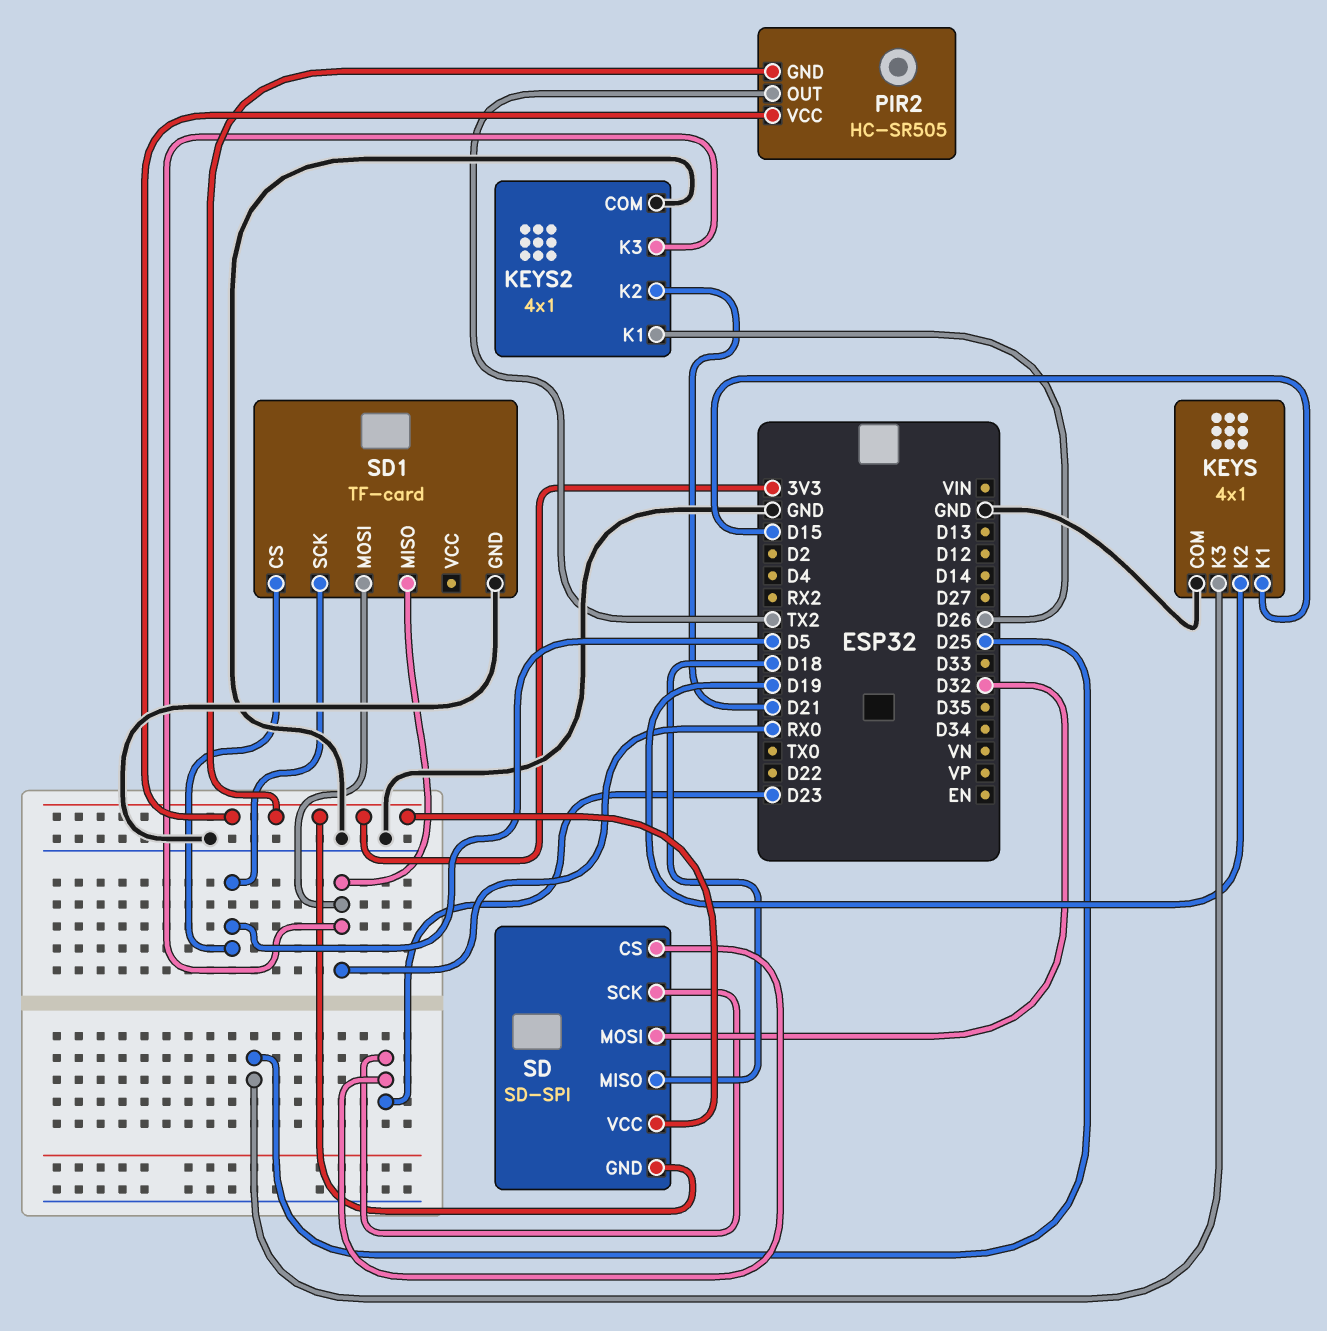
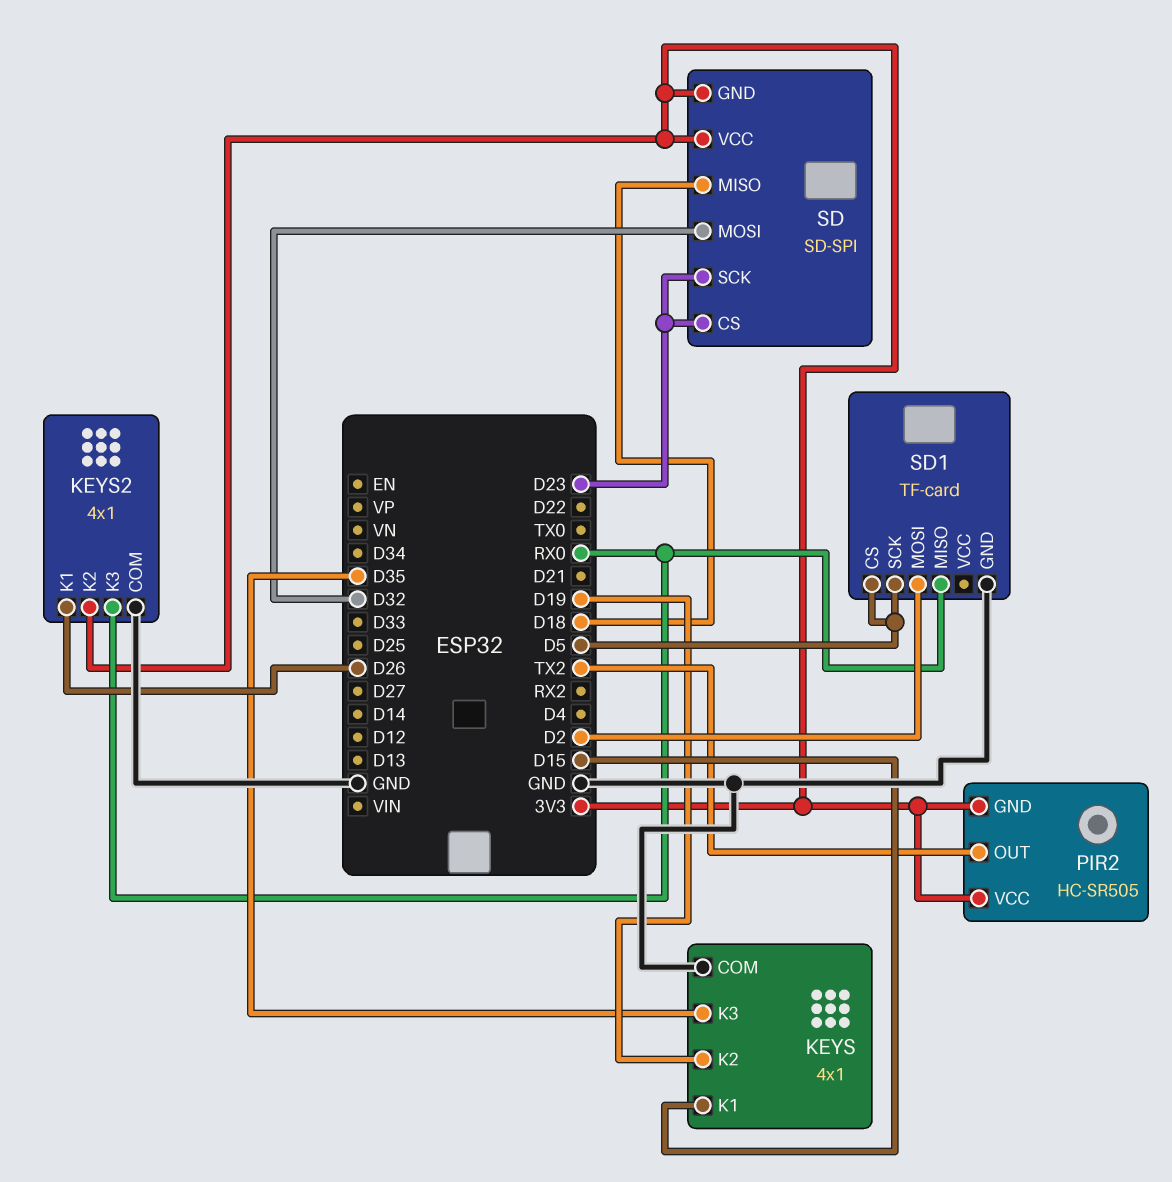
KEYS pin K3: D25 -> D35
KEYS2 pin K2: D21 -> 3V3
SD1 pin MOSI: RX0 -> D2

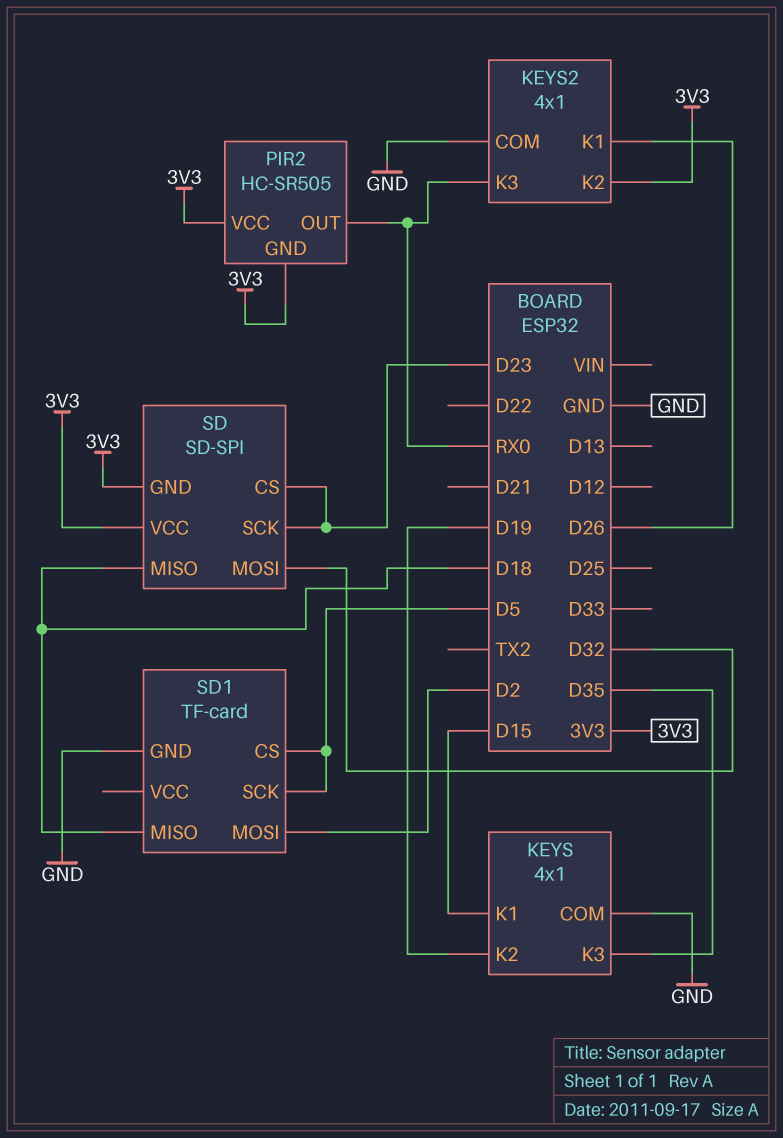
PIR2 pin OUT: TX2 -> RX0
SD1 pin MISO: RX0 -> D18

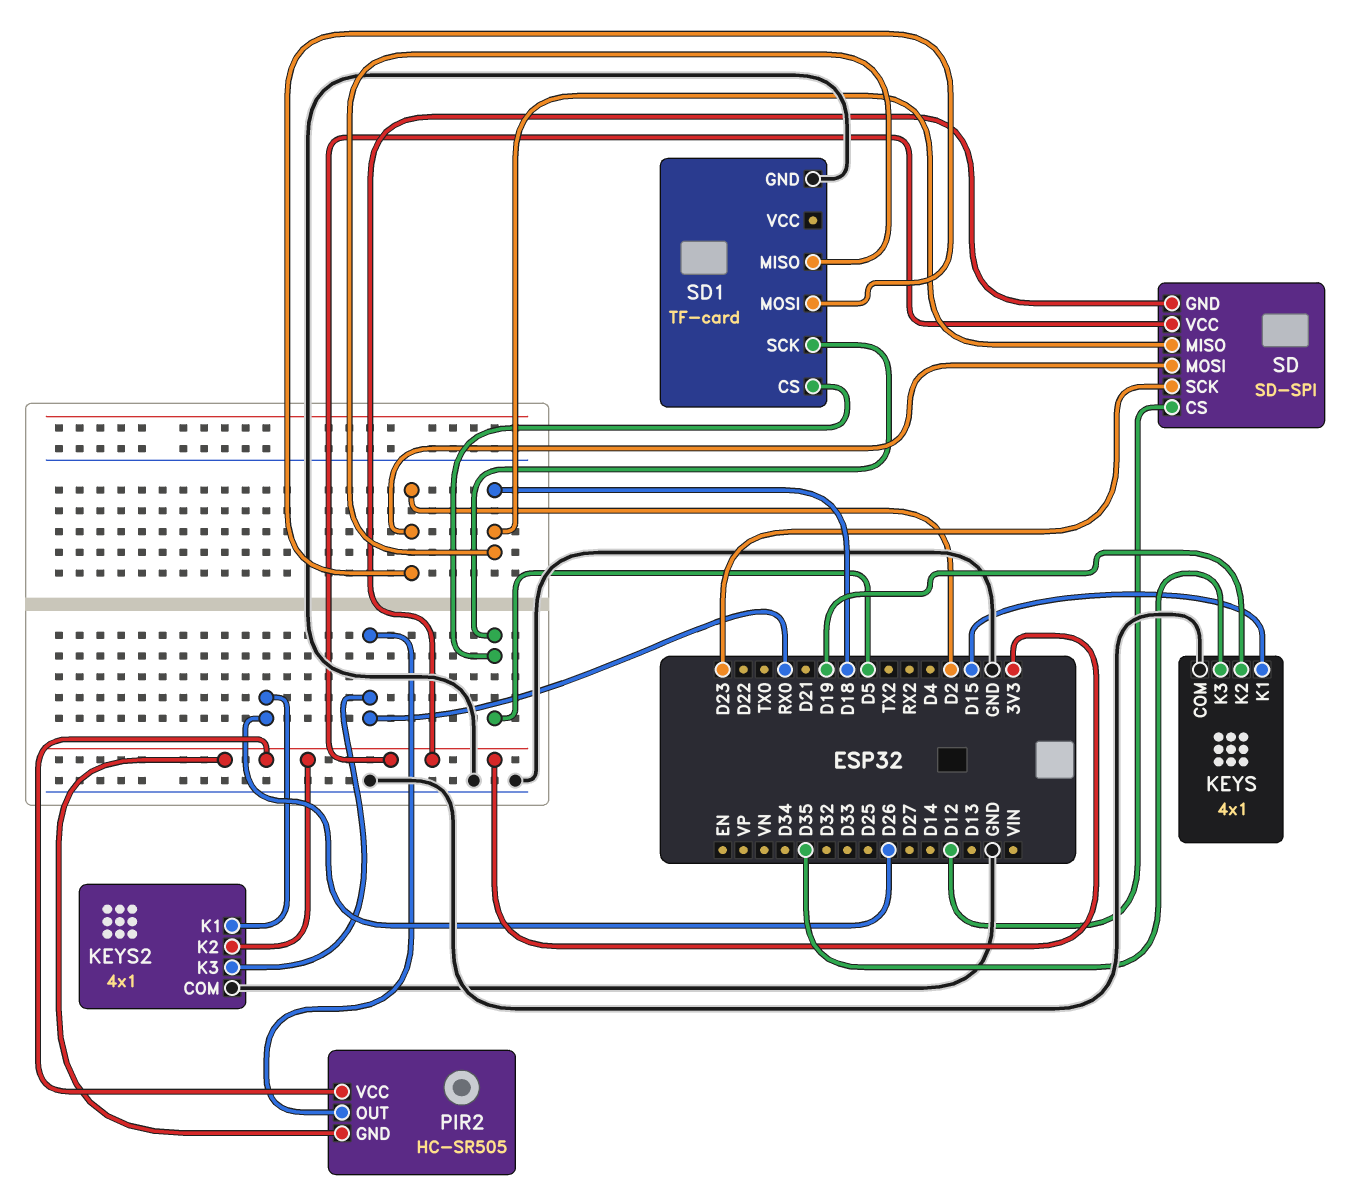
SD pin CS: D23 -> D12
SD pin MOSI: D32 -> D2

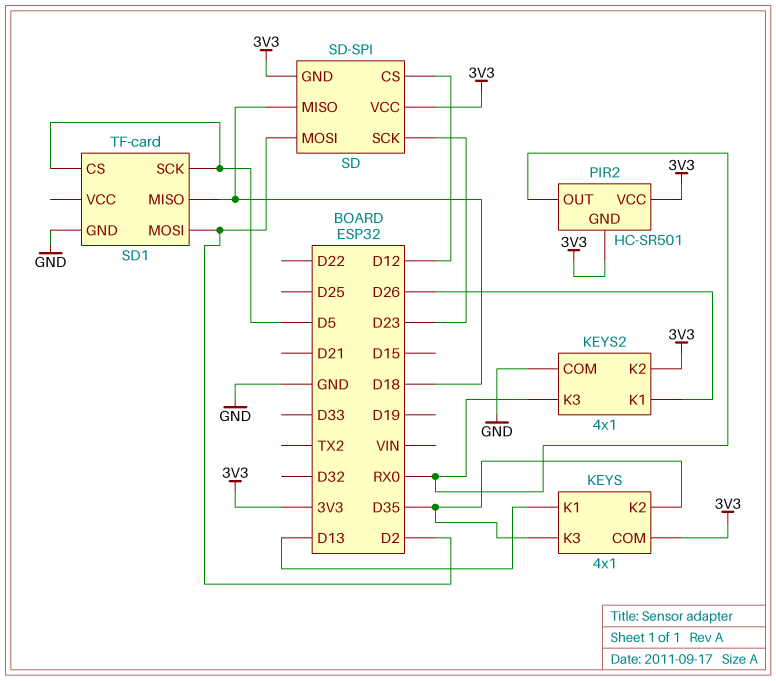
KEYS pin COM: GND -> 3V3
KEYS pin K1: D15 -> D13
KEYS pin K2: D19 -> D35
PIR2: HC-SR505 -> HC-SR501

